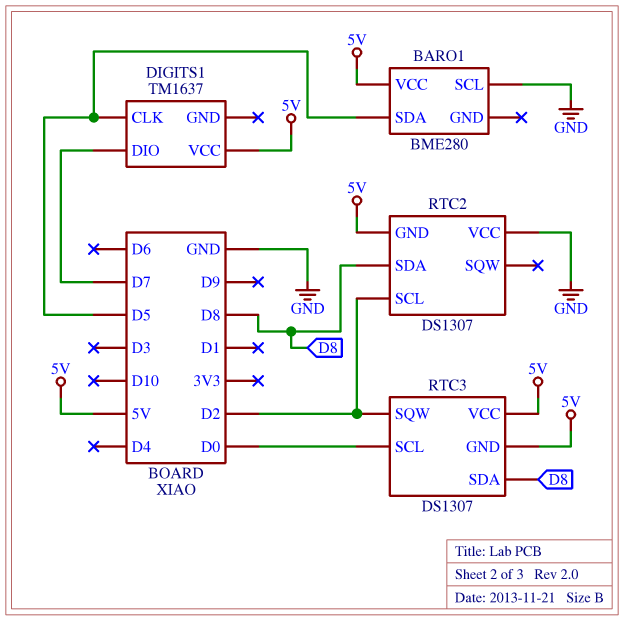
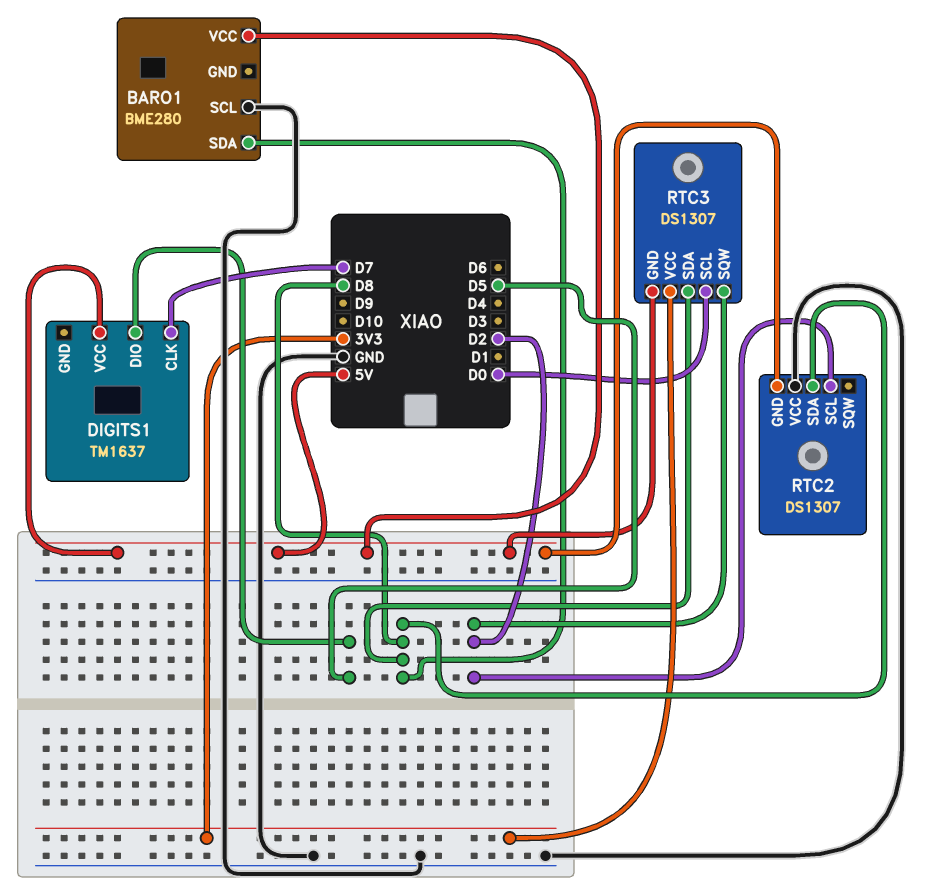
BARO1 pin SDA: D5 -> D8
DIGITS1 pin CLK: D5 -> D7
DIGITS1 pin DIO: D7 -> D5
RTC3 pin VCC: 5V -> 3V3

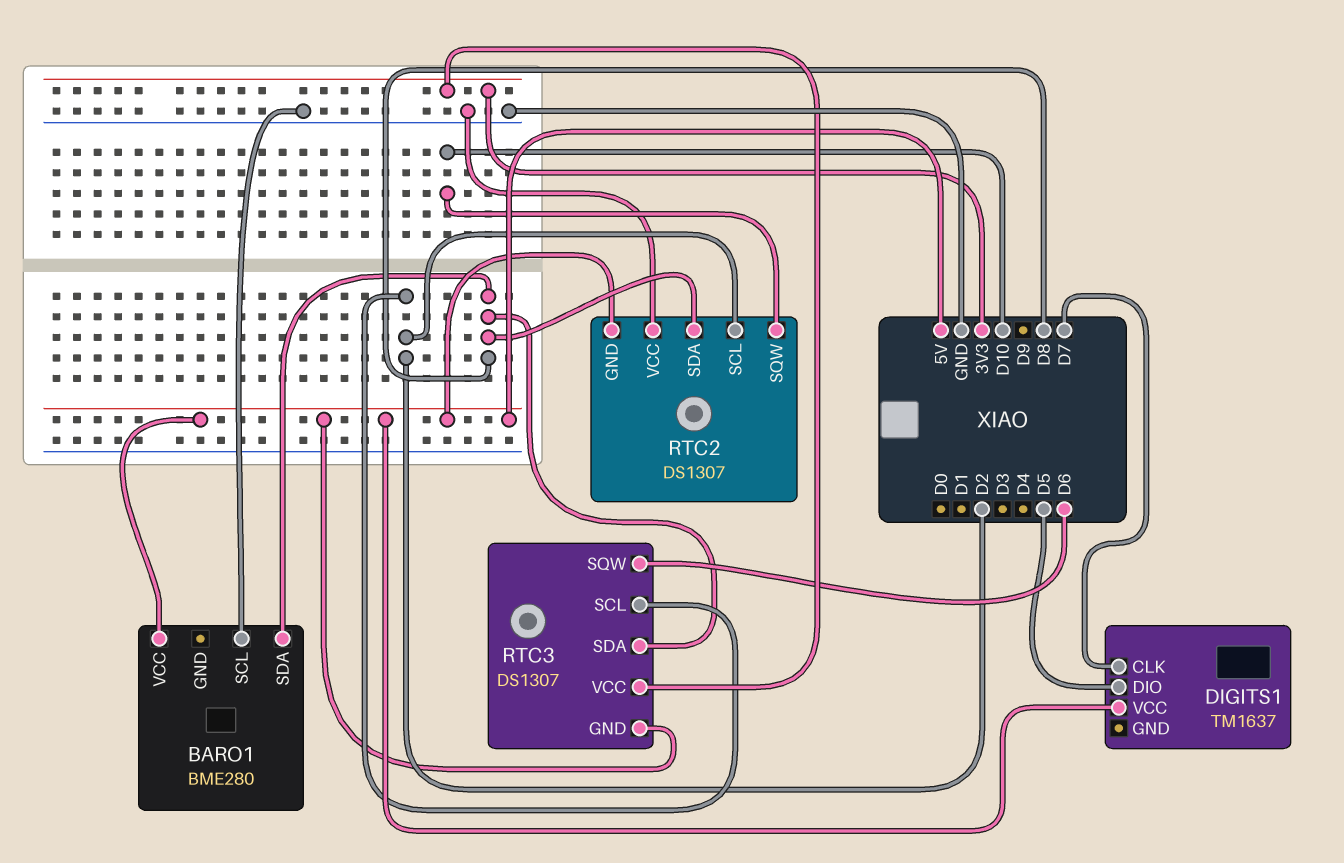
RTC2 pin SQW: none -> D10
RTC3 pin SCL: D0 -> D2
RTC3 pin SQW: D2 -> D6

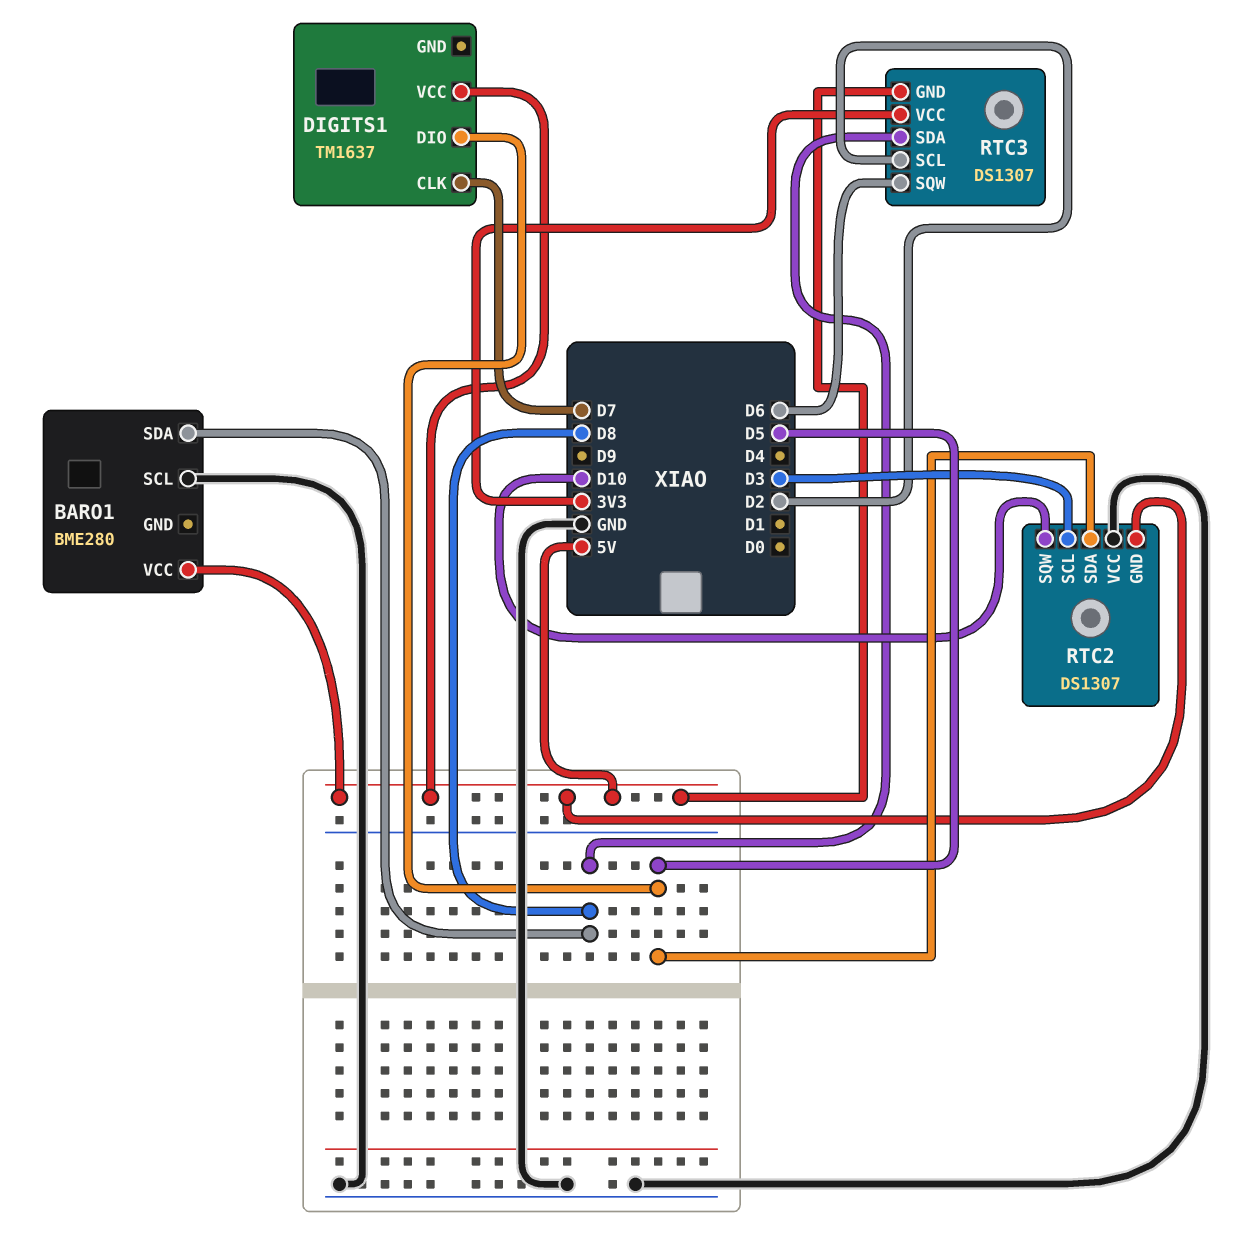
RTC2 pin SCL: D2 -> D3
RTC2 pin SDA: D8 -> D5

